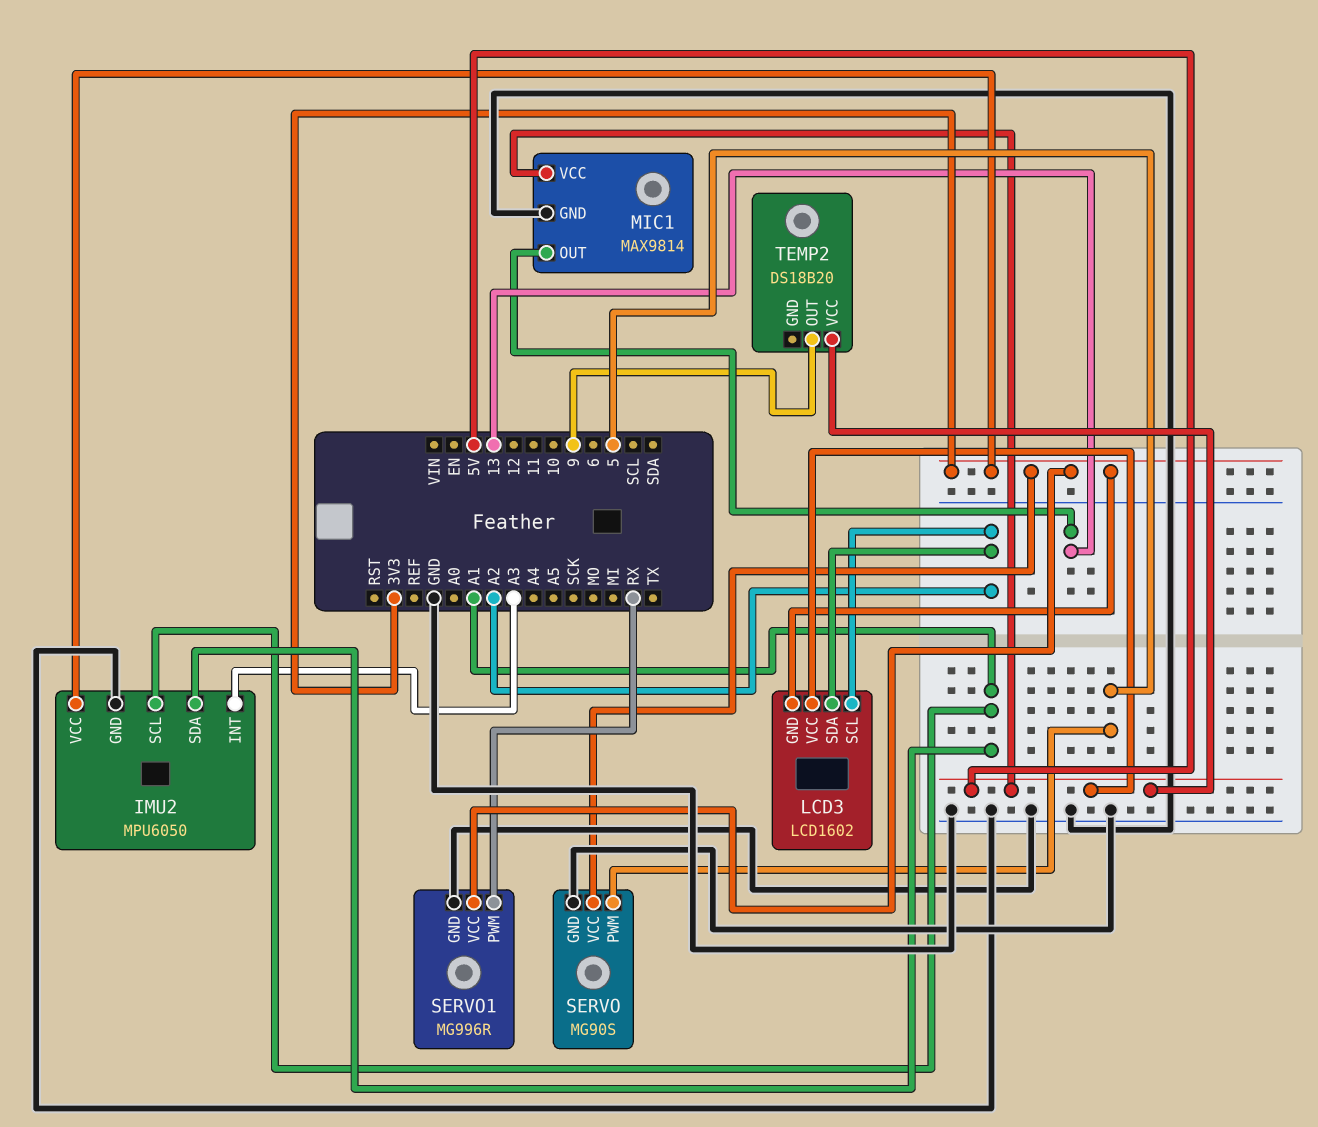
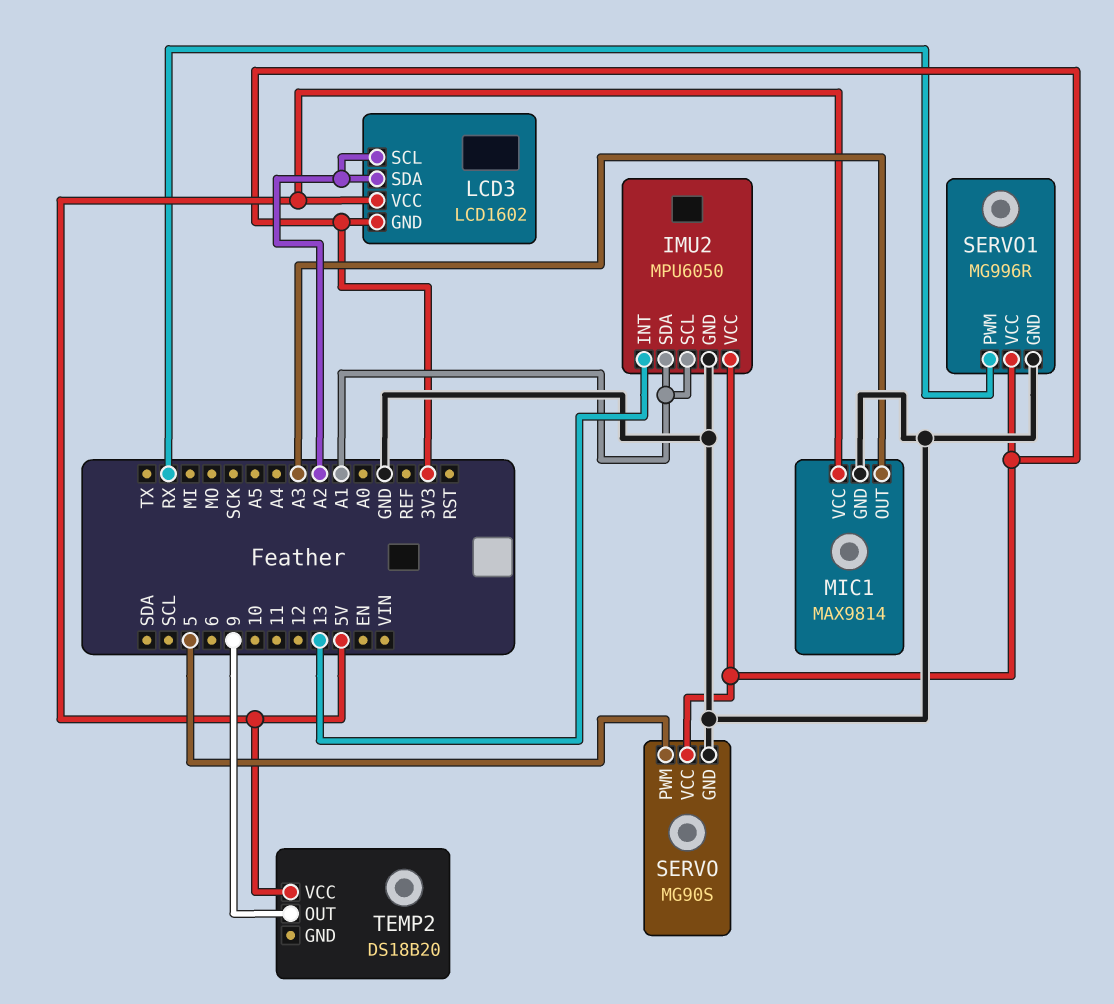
IMU2 pin INT: A3 -> 13
MIC1 pin OUT: 13 -> A3

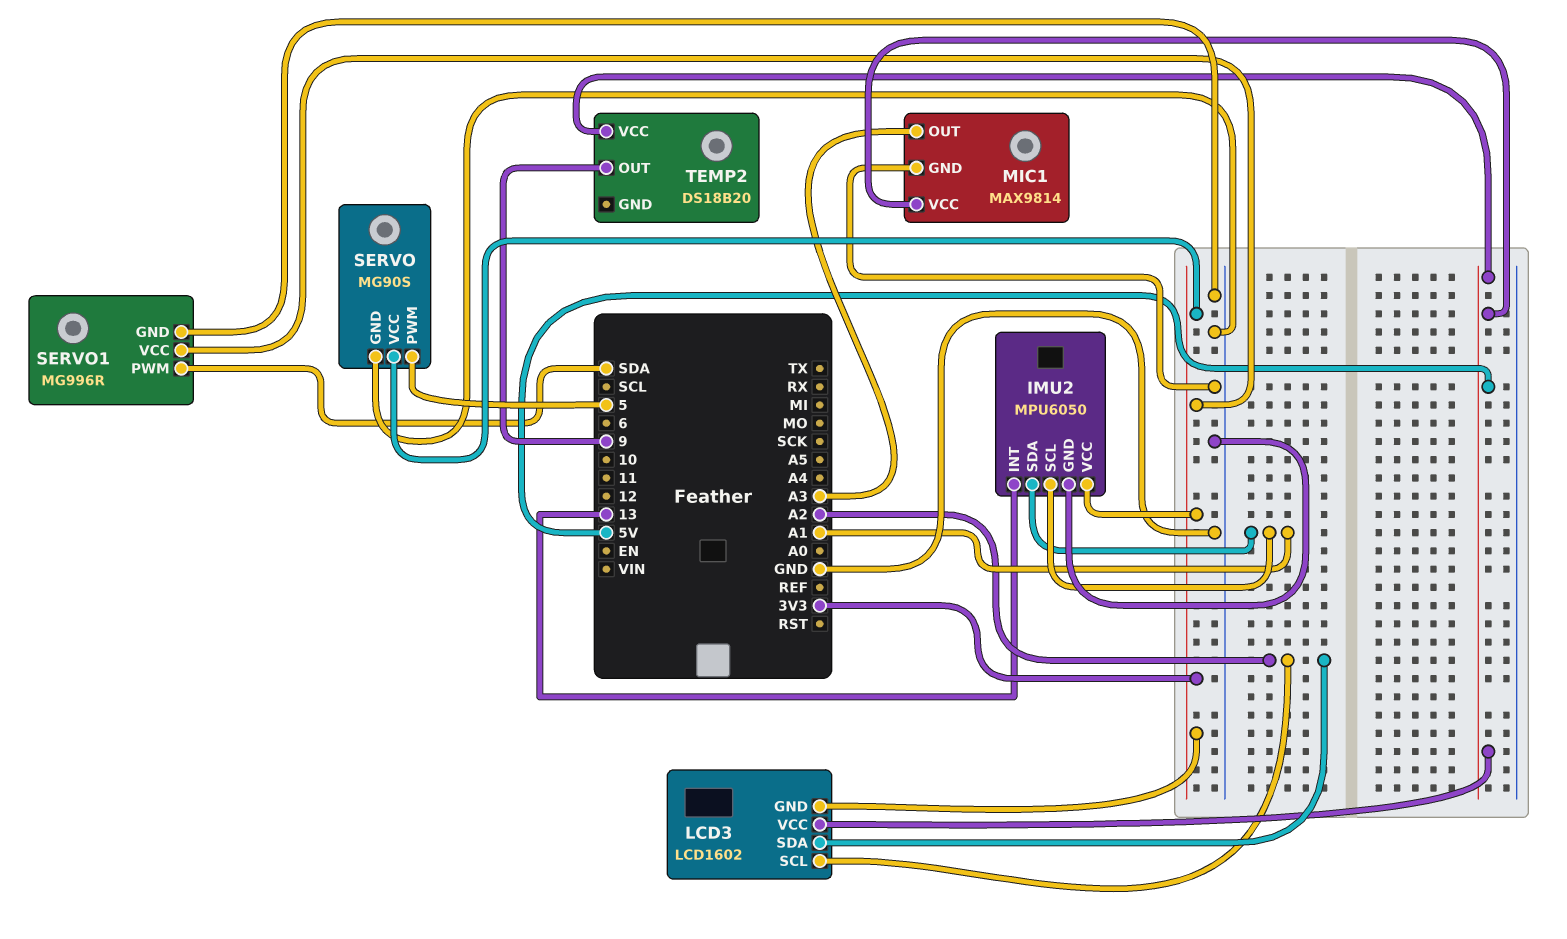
SERVO1 pin PWM: RX -> SDA

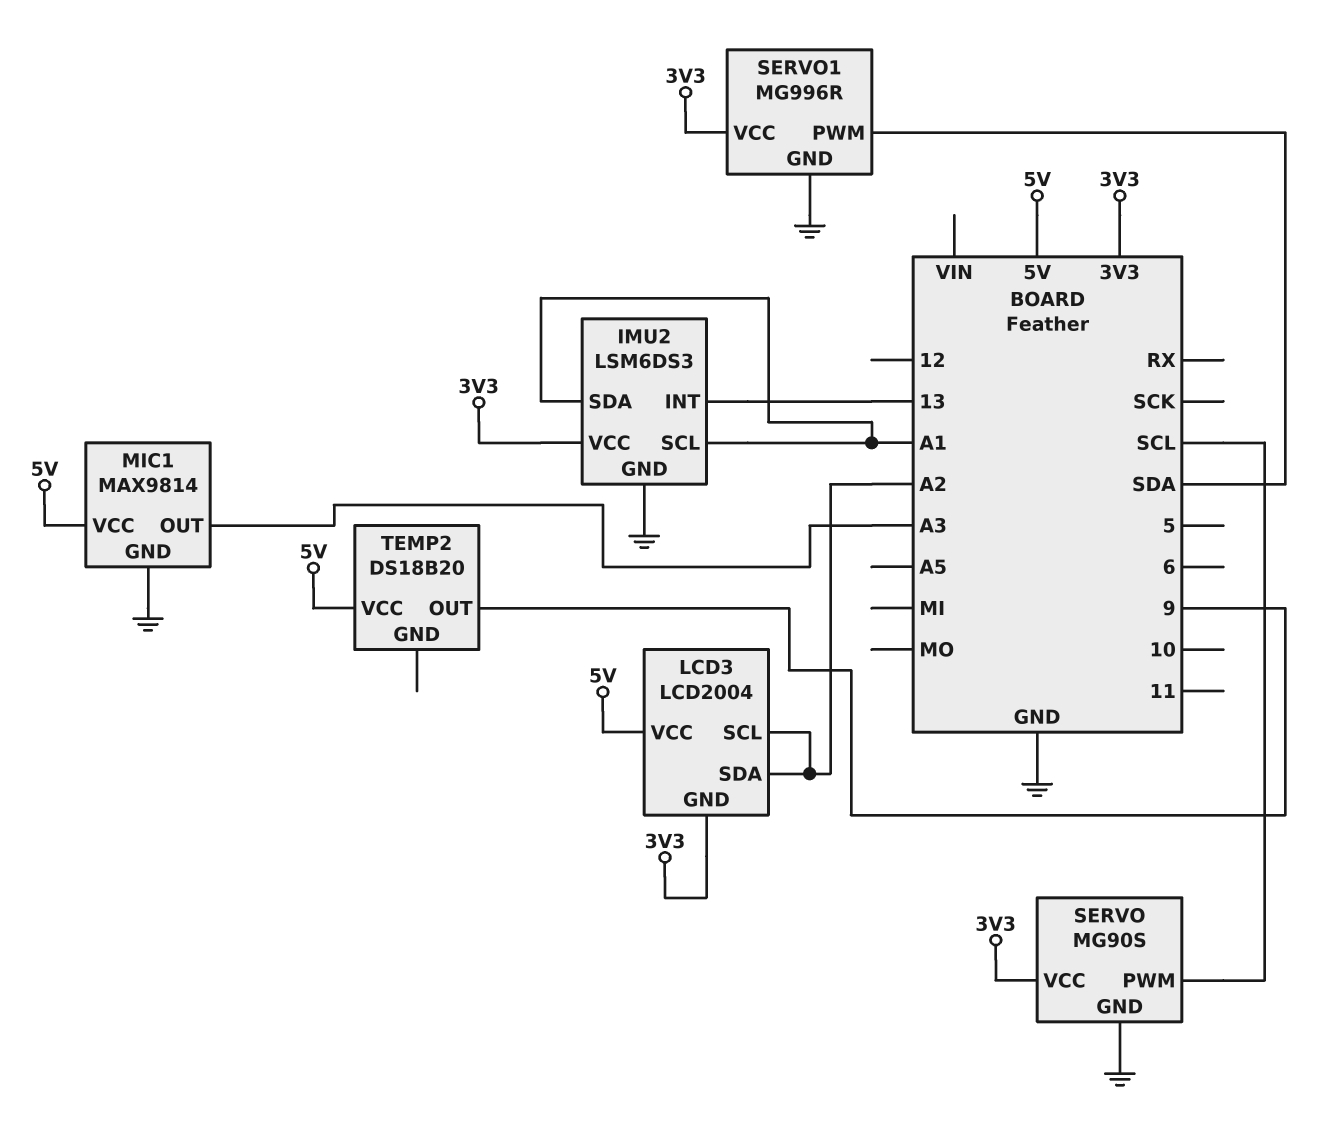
IMU2: MPU6050 -> LSM6DS3
LCD3: LCD1602 -> LCD2004
SERVO pin PWM: 5 -> SCL

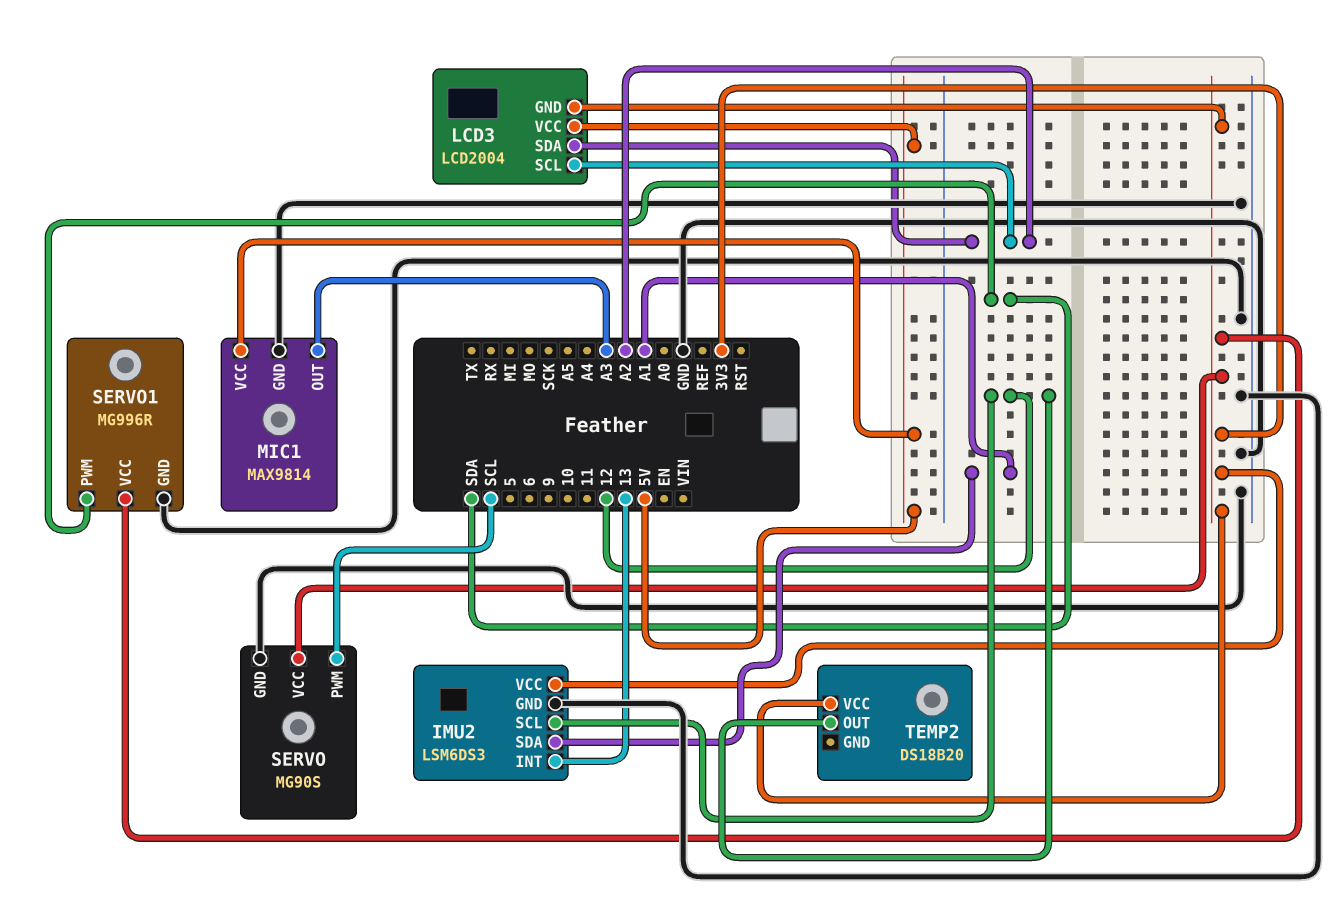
IMU2 pin SCL: A1 -> 12
TEMP2 pin OUT: 9 -> 12
TEMP2 pin VCC: 5V -> 3V3

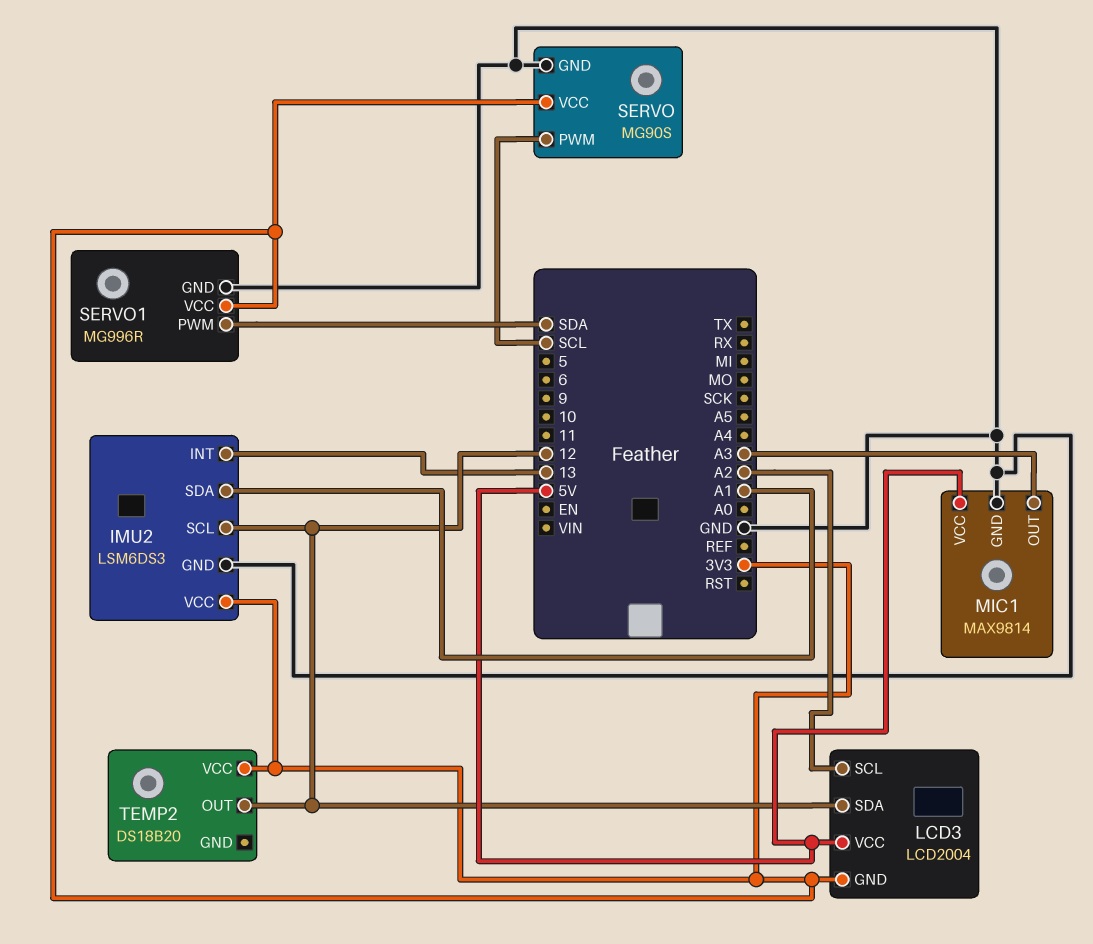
LCD3 pin SDA: A2 -> 12

